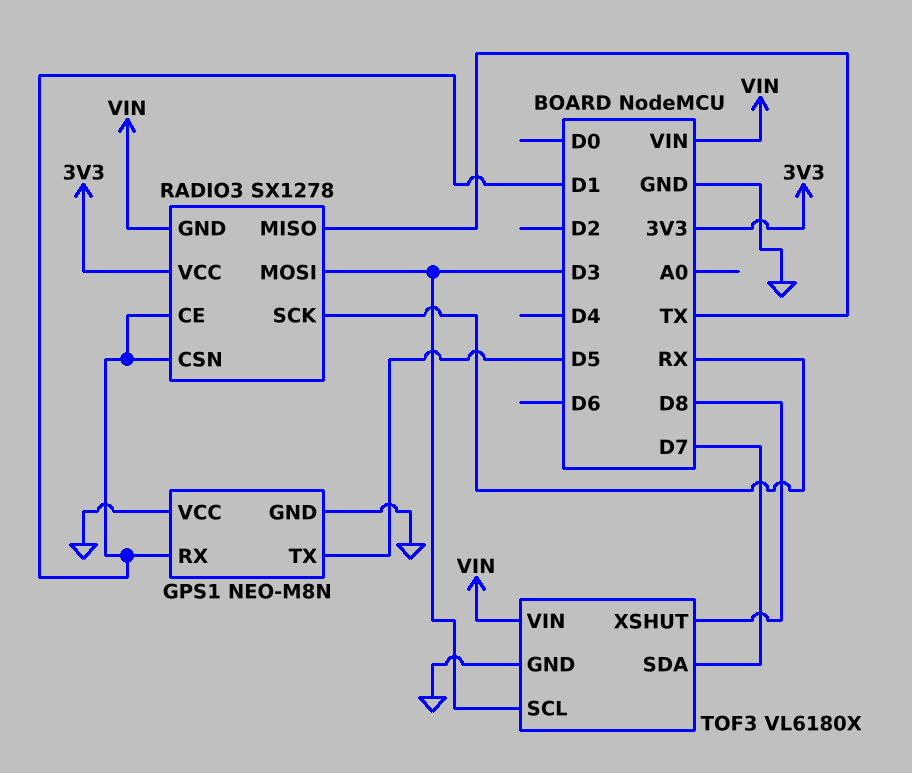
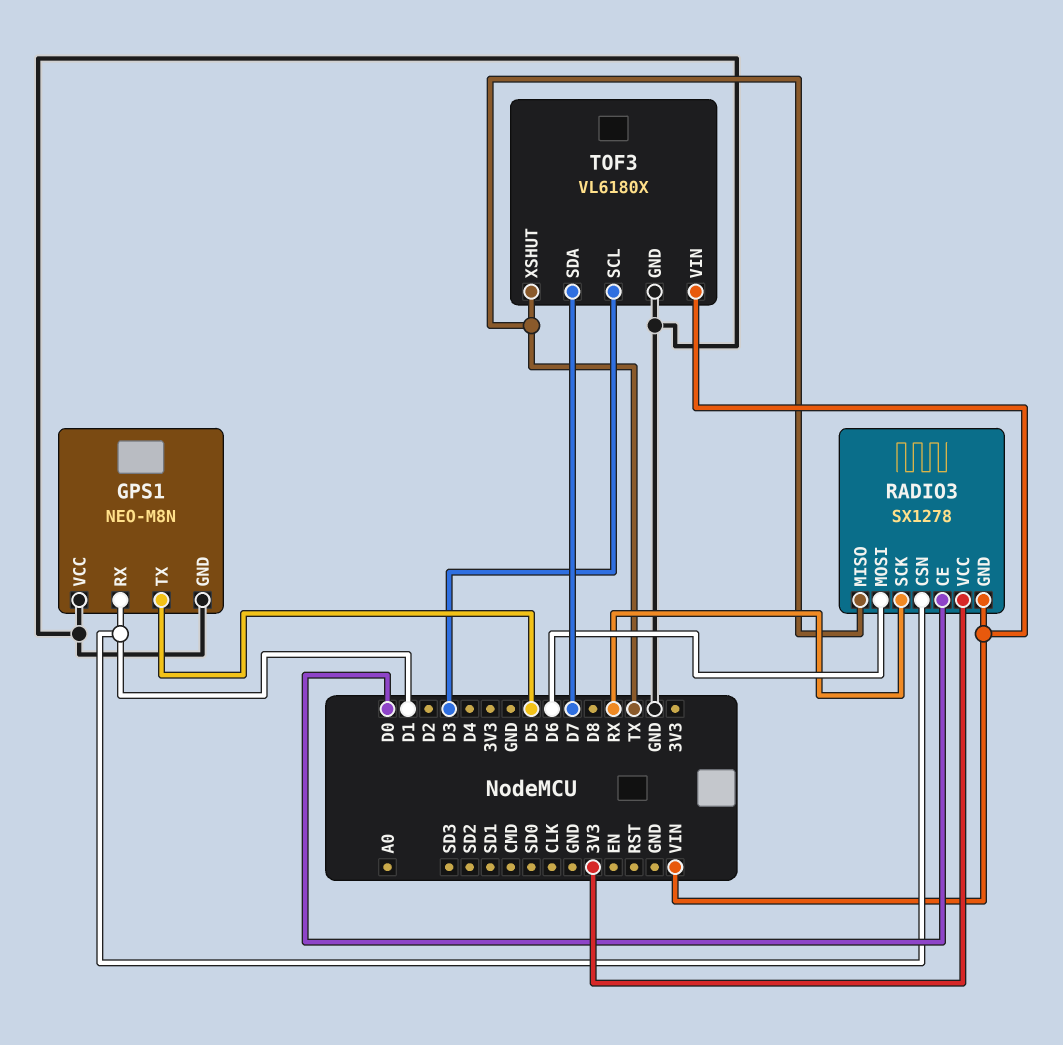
RADIO3 pin CE: D1 -> D0
RADIO3 pin MOSI: D3 -> D6
TOF3 pin XSHUT: D8 -> TX

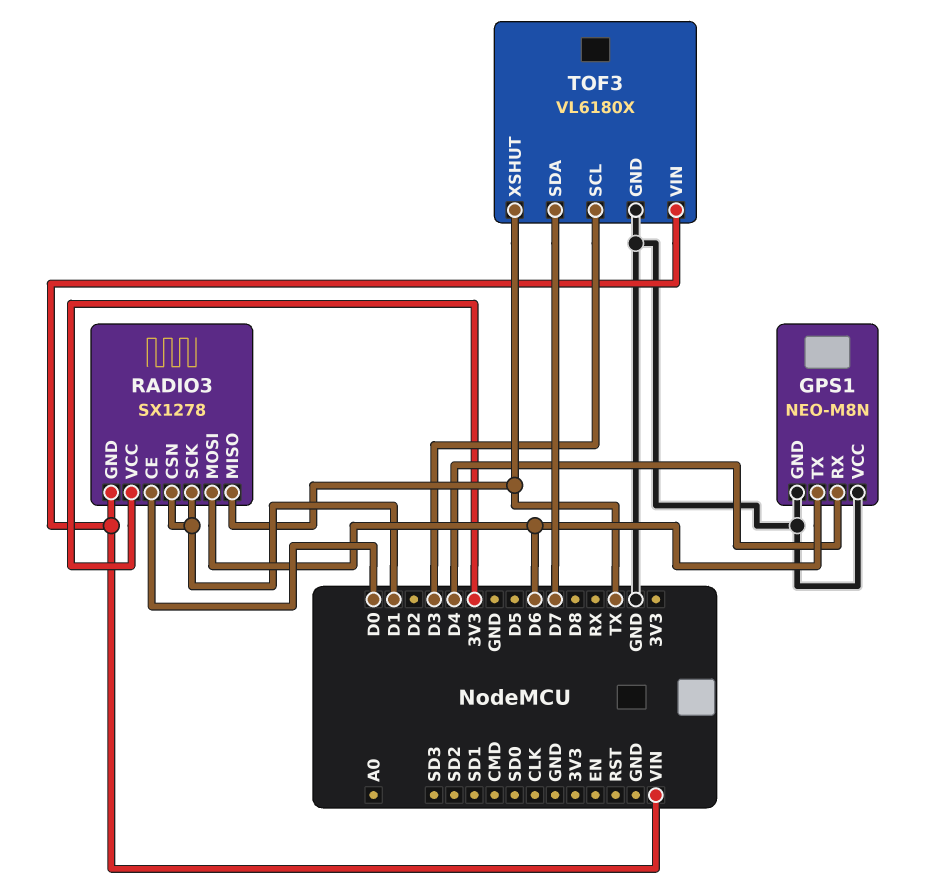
GPS1 pin RX: D1 -> D4
GPS1 pin TX: D5 -> D6
RADIO3 pin SCK: RX -> D1

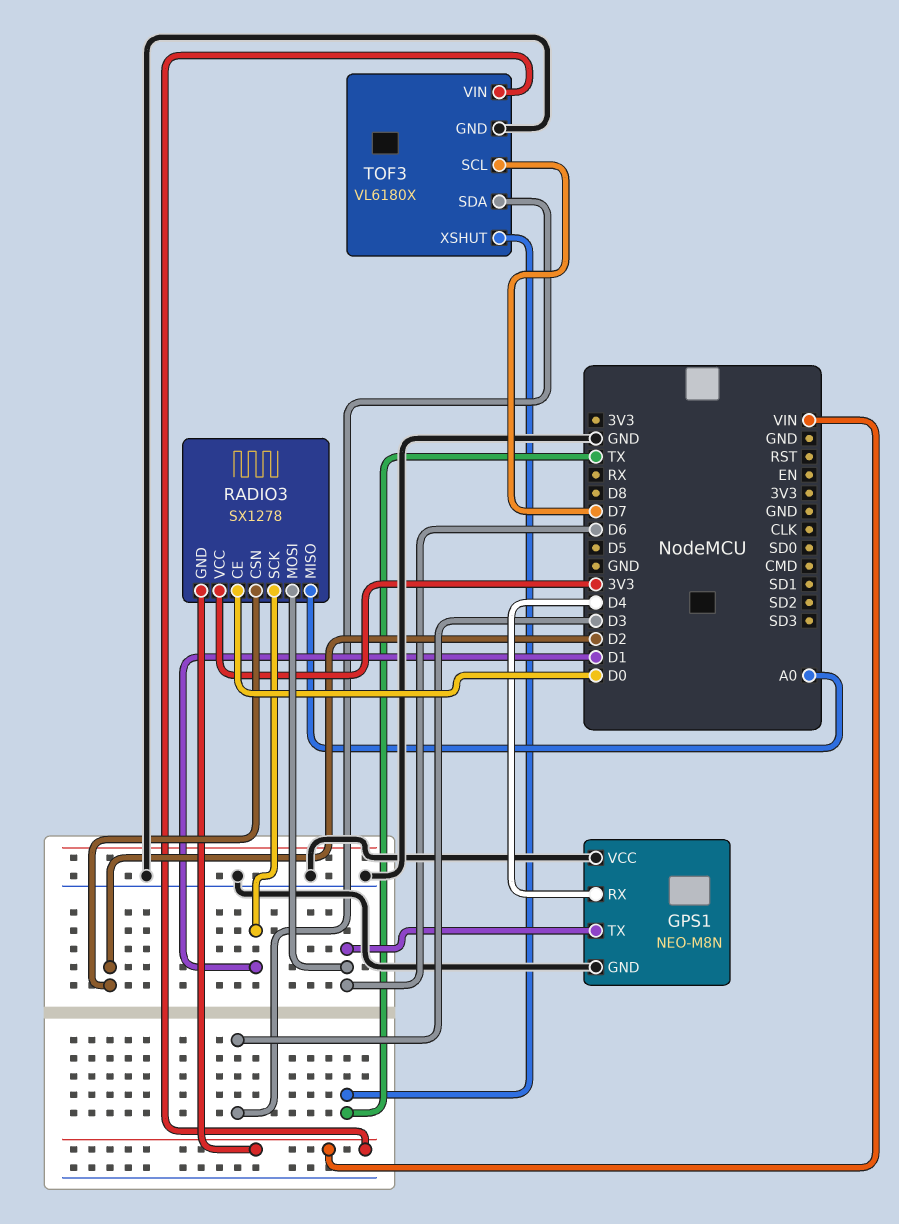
RADIO3 pin CSN: D1 -> D2
RADIO3 pin MISO: TX -> A0
TOF3 pin SCL: D3 -> D7
TOF3 pin SDA: D7 -> D3

